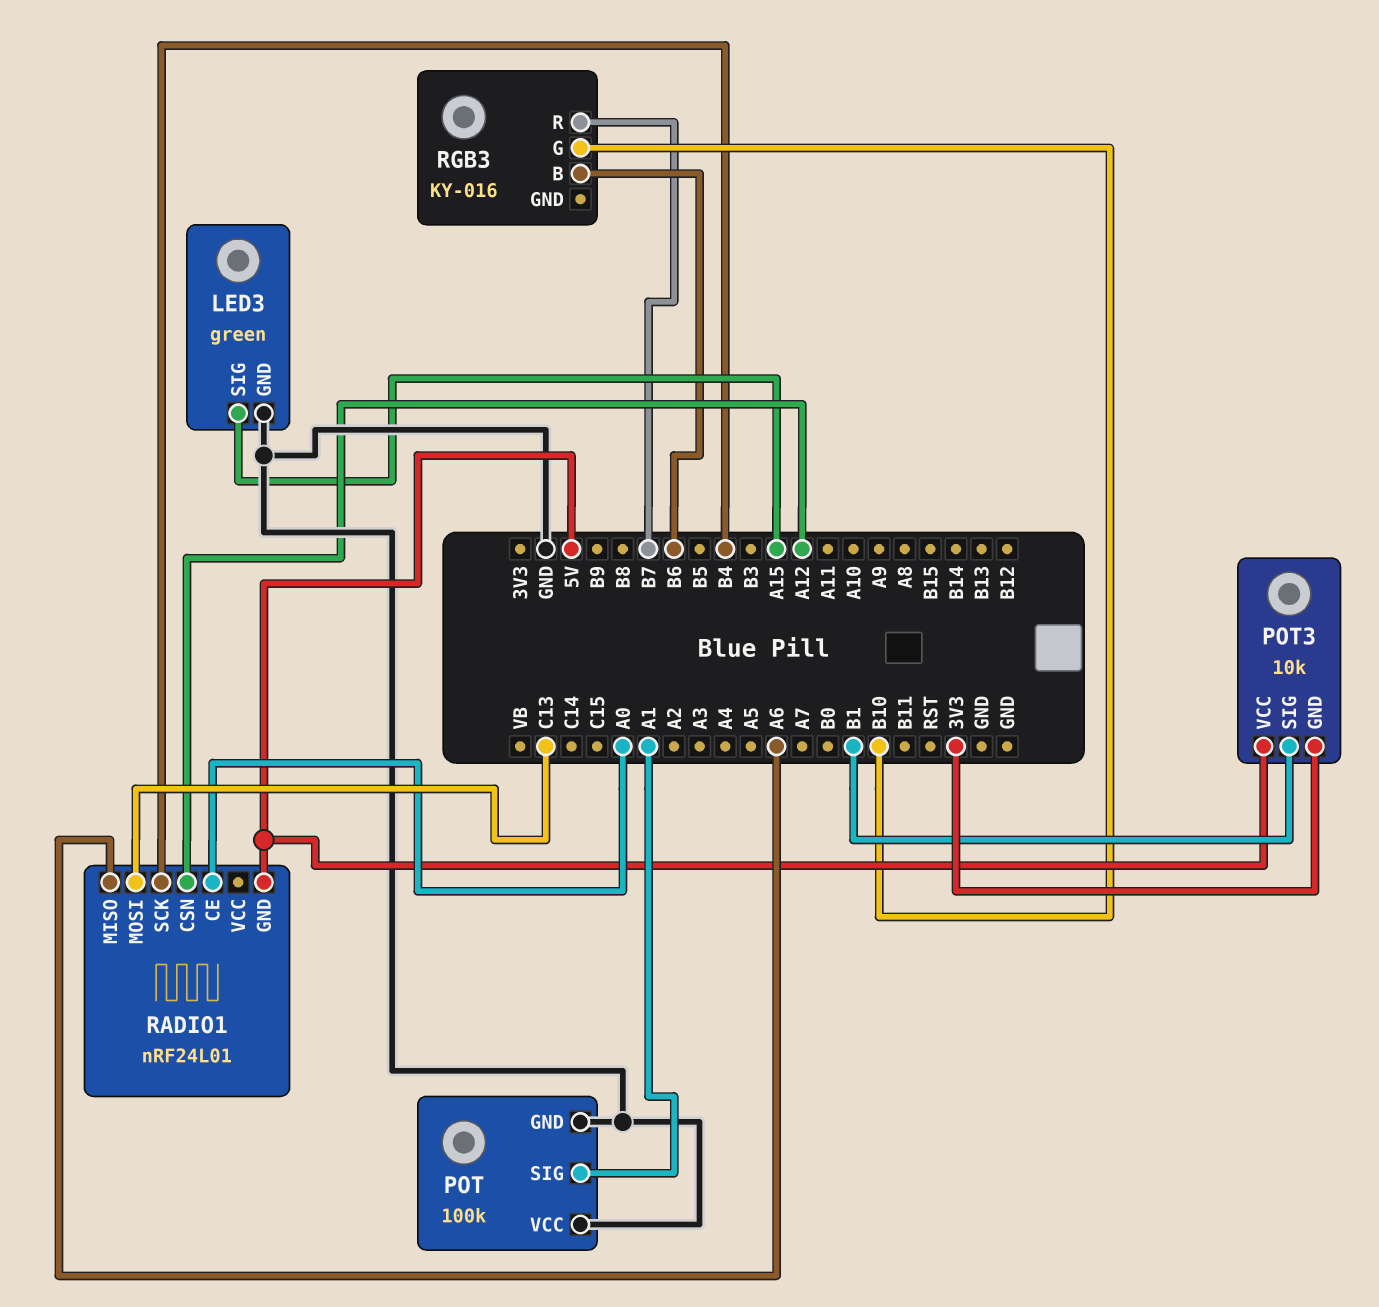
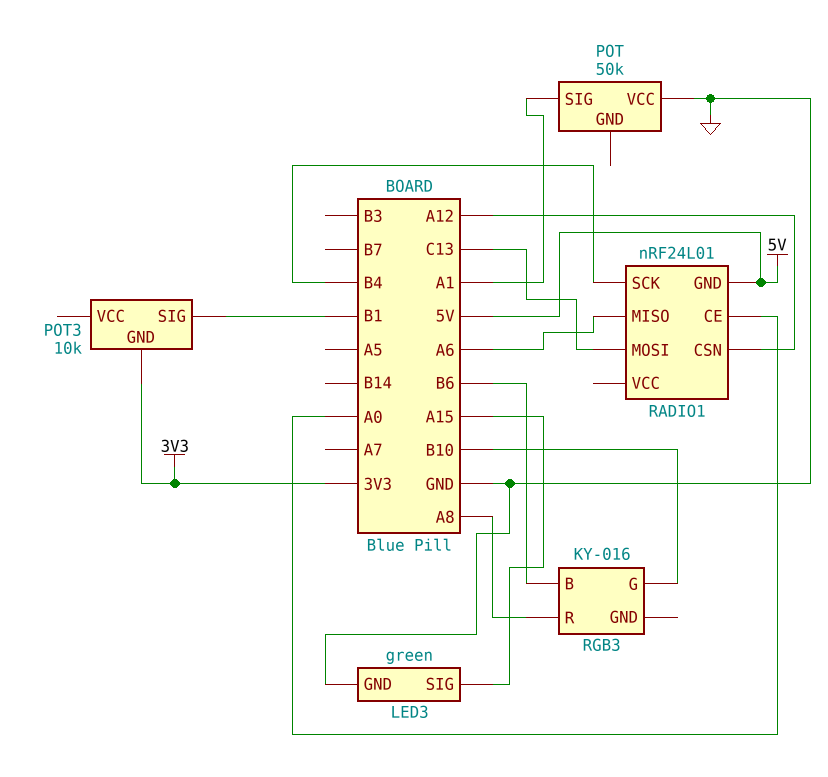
POT: 100k -> 50k
POT pin GND: GND -> none
POT3 pin VCC: 5V -> none
RGB3 pin R: B7 -> A8

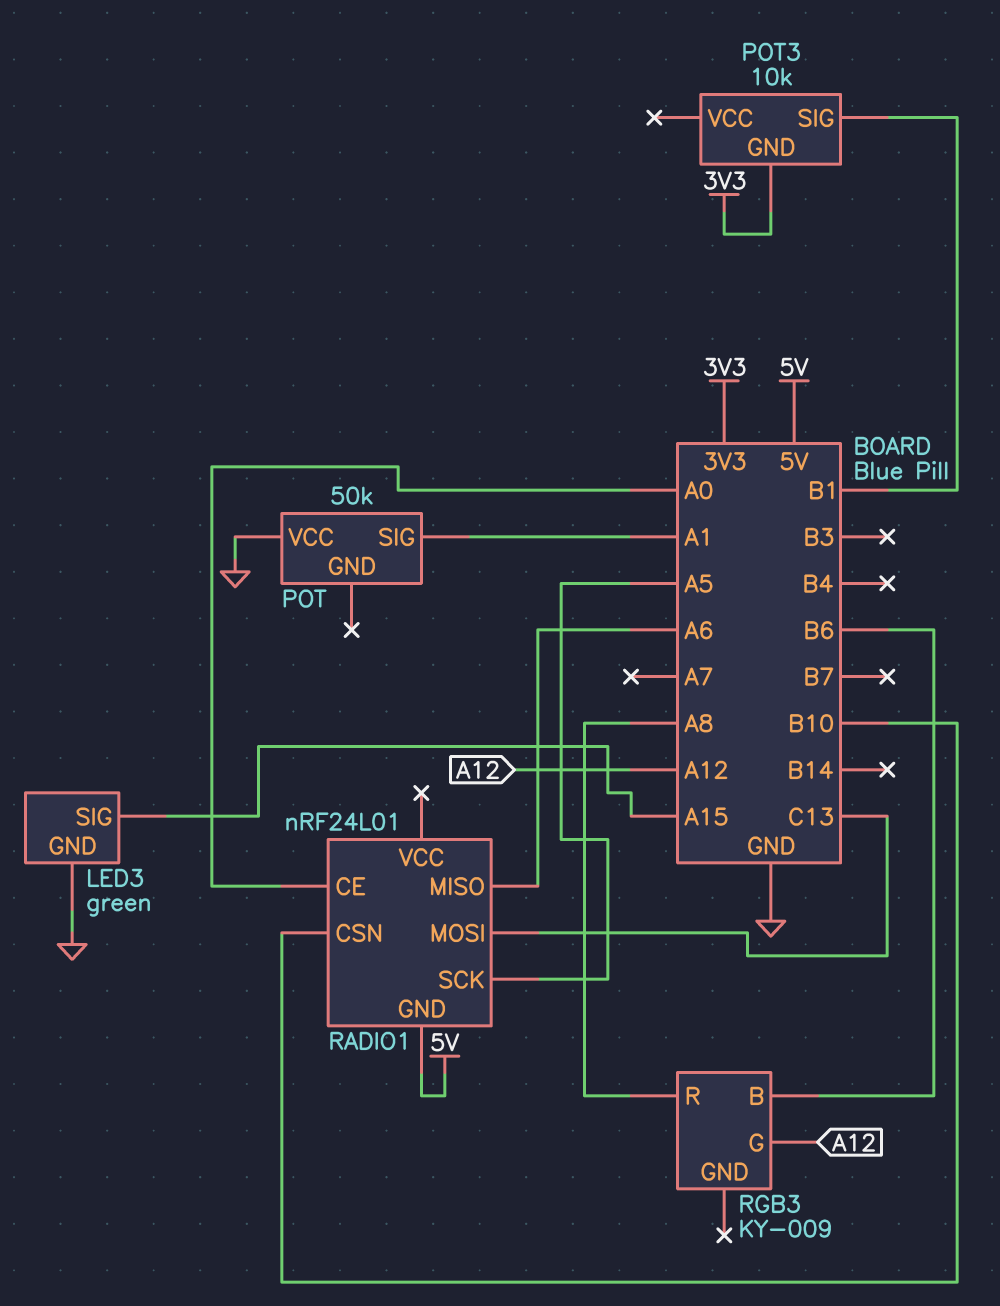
RADIO1 pin CSN: A12 -> B10
RADIO1 pin SCK: B4 -> A5
RGB3: KY-016 -> KY-009
RGB3 pin G: B10 -> A12

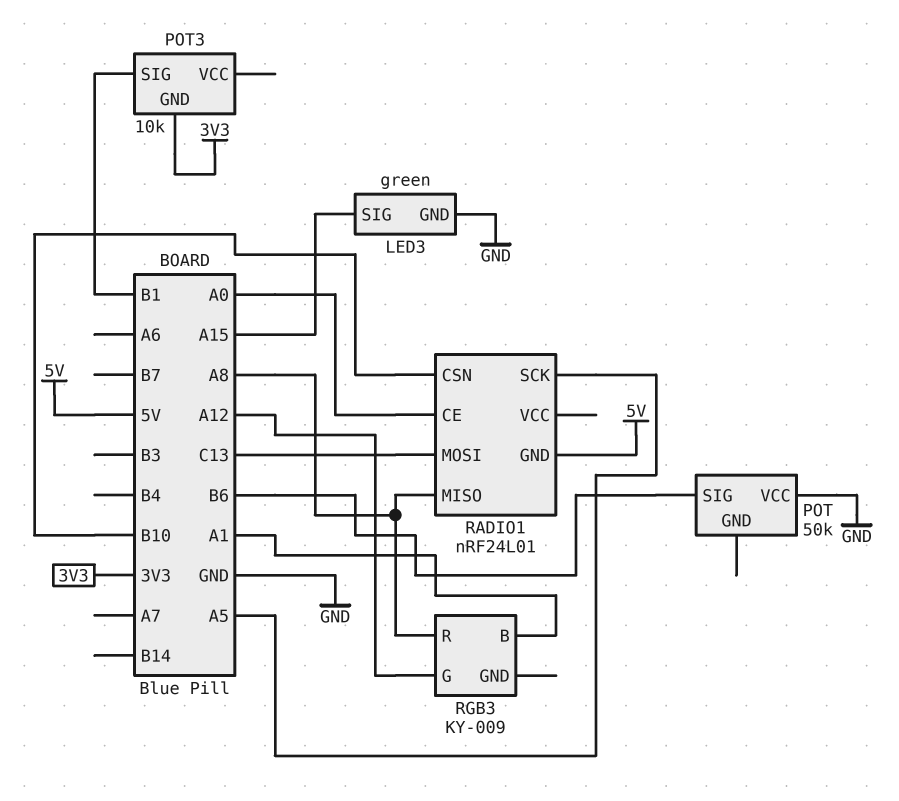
POT pin SIG: A1 -> B6
RADIO1 pin MISO: A6 -> A8
RGB3 pin B: B6 -> A1

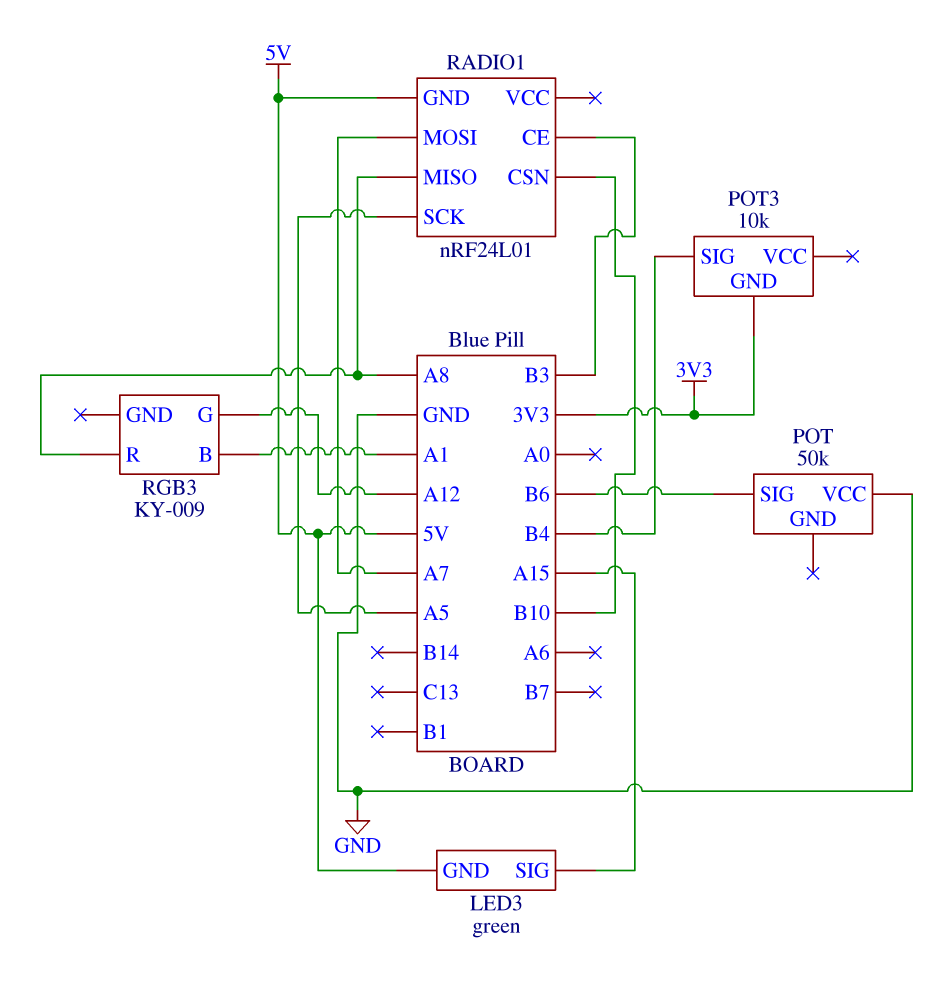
LED3 pin GND: GND -> 5V
POT3 pin SIG: B1 -> B4
RADIO1 pin CE: A0 -> B3
RADIO1 pin MOSI: C13 -> A7

